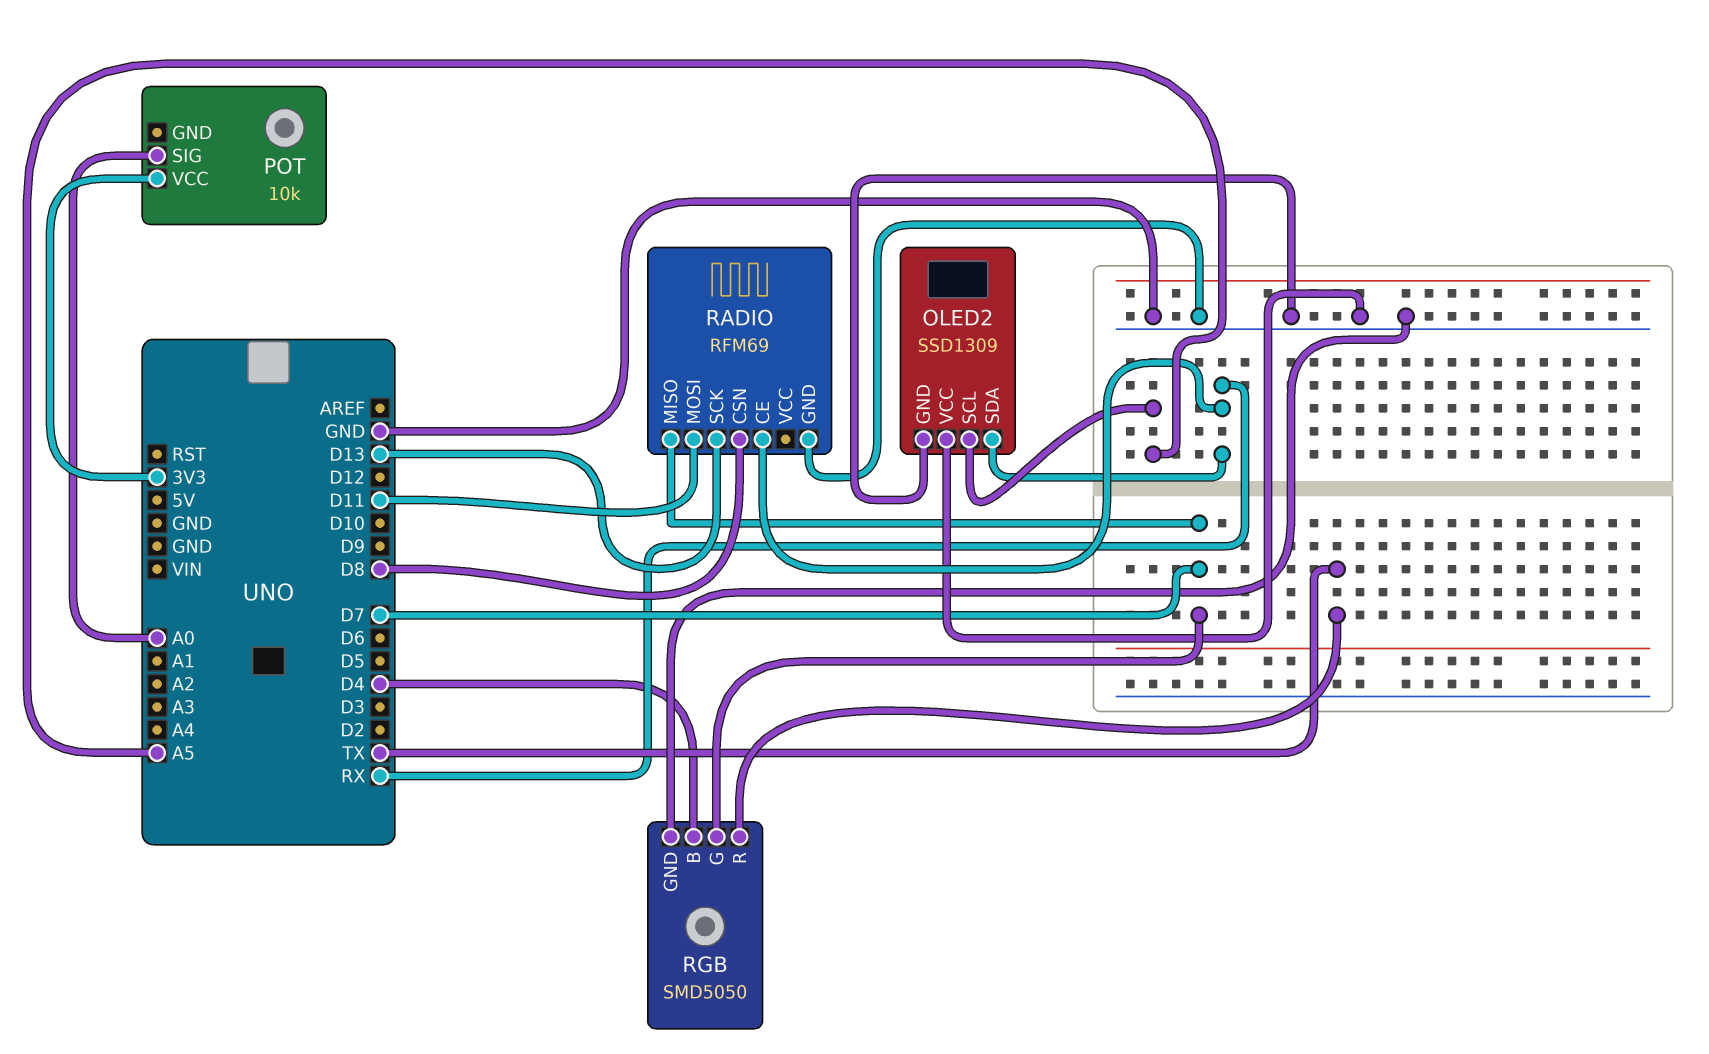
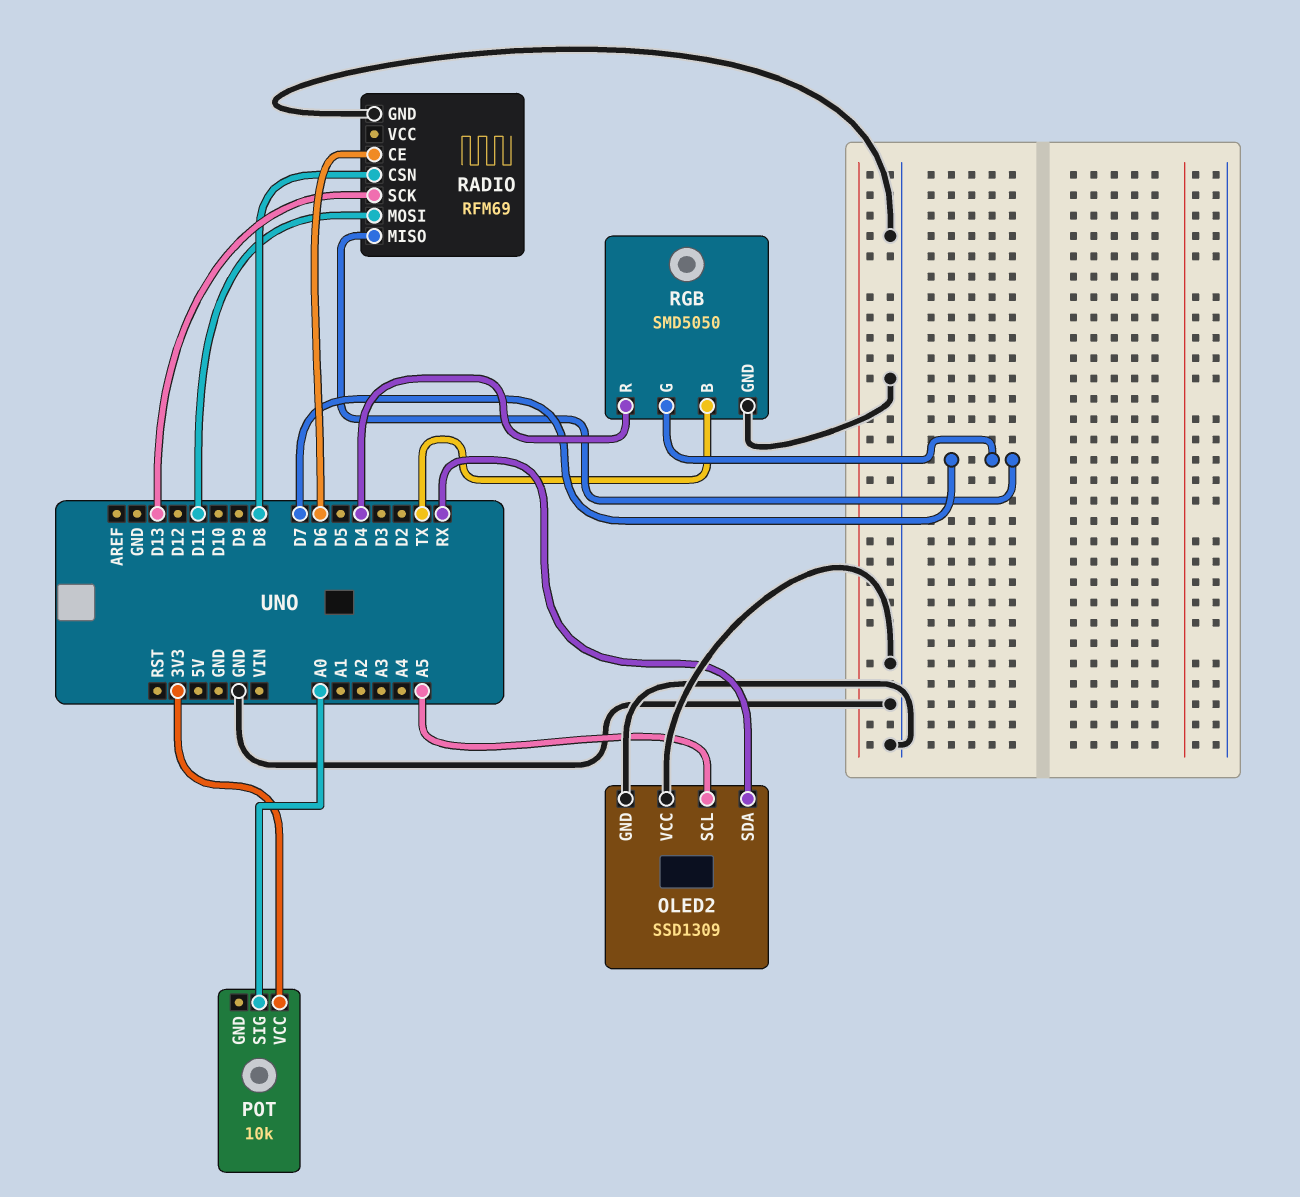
RADIO pin CE: RX -> D6
RGB pin B: D4 -> TX
RGB pin R: TX -> D4

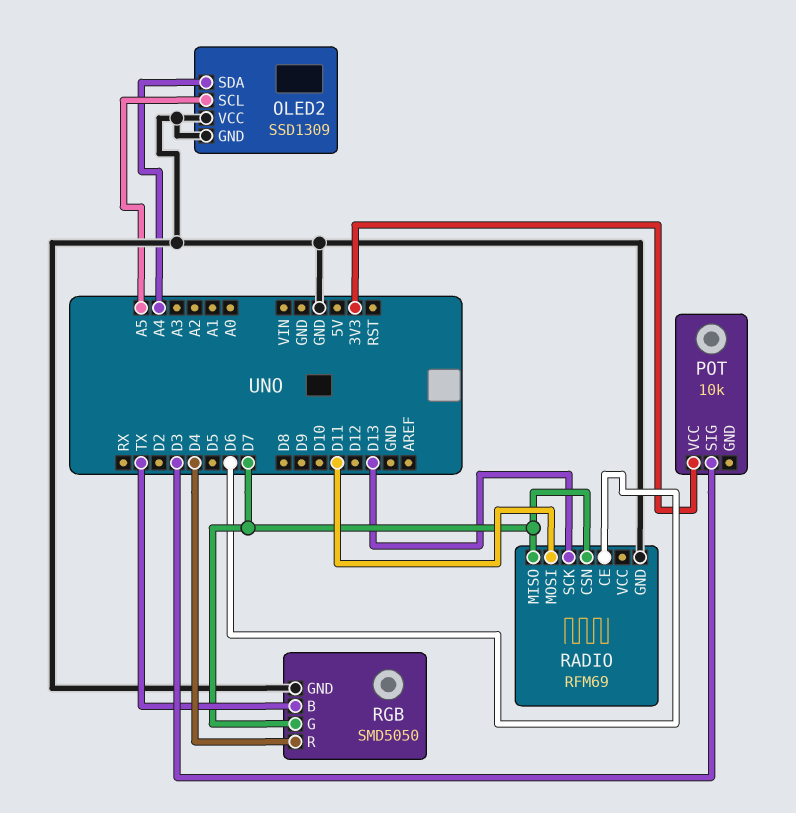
OLED2 pin SDA: RX -> A4
POT pin SIG: A0 -> D3
RADIO pin CSN: D8 -> D7

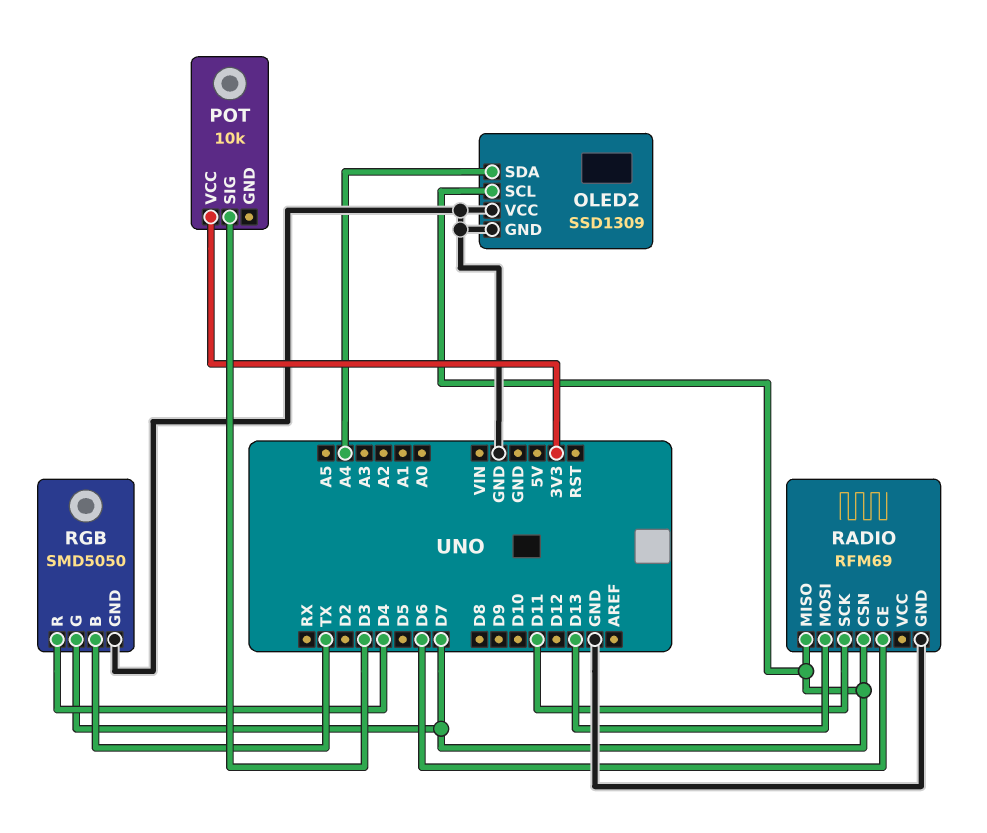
OLED2 pin SCL: A5 -> D7
RADIO pin MOSI: D11 -> D13
RADIO pin SCK: D13 -> D11

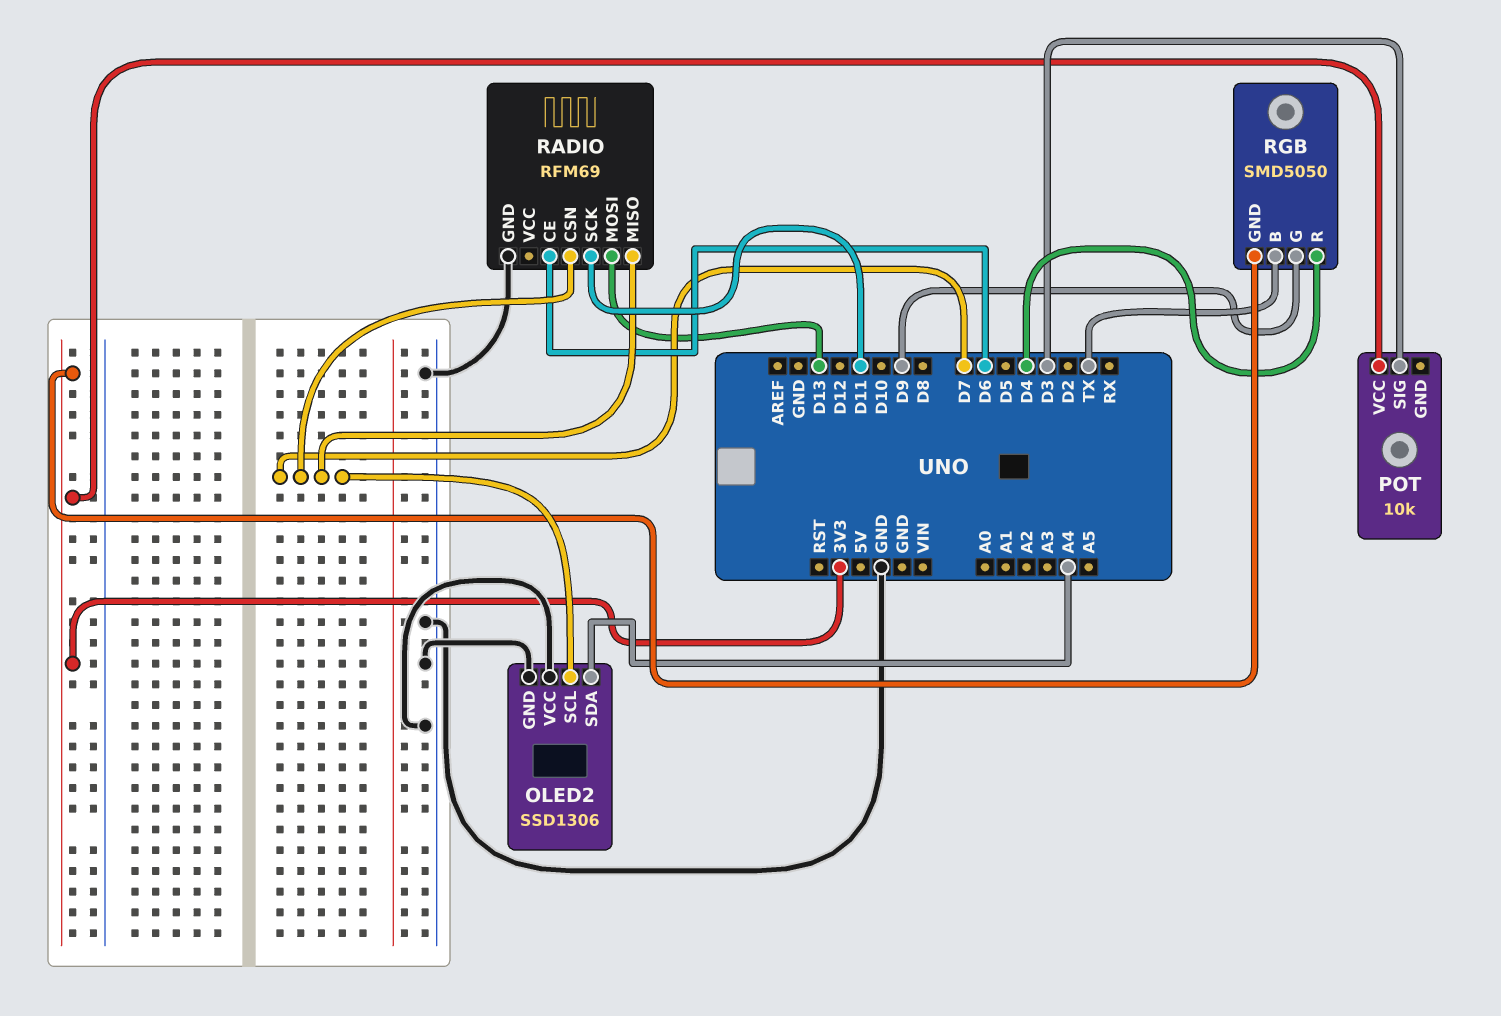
OLED2: SSD1309 -> SSD1306
RGB pin G: D7 -> D9
RGB pin GND: GND -> 3V3

